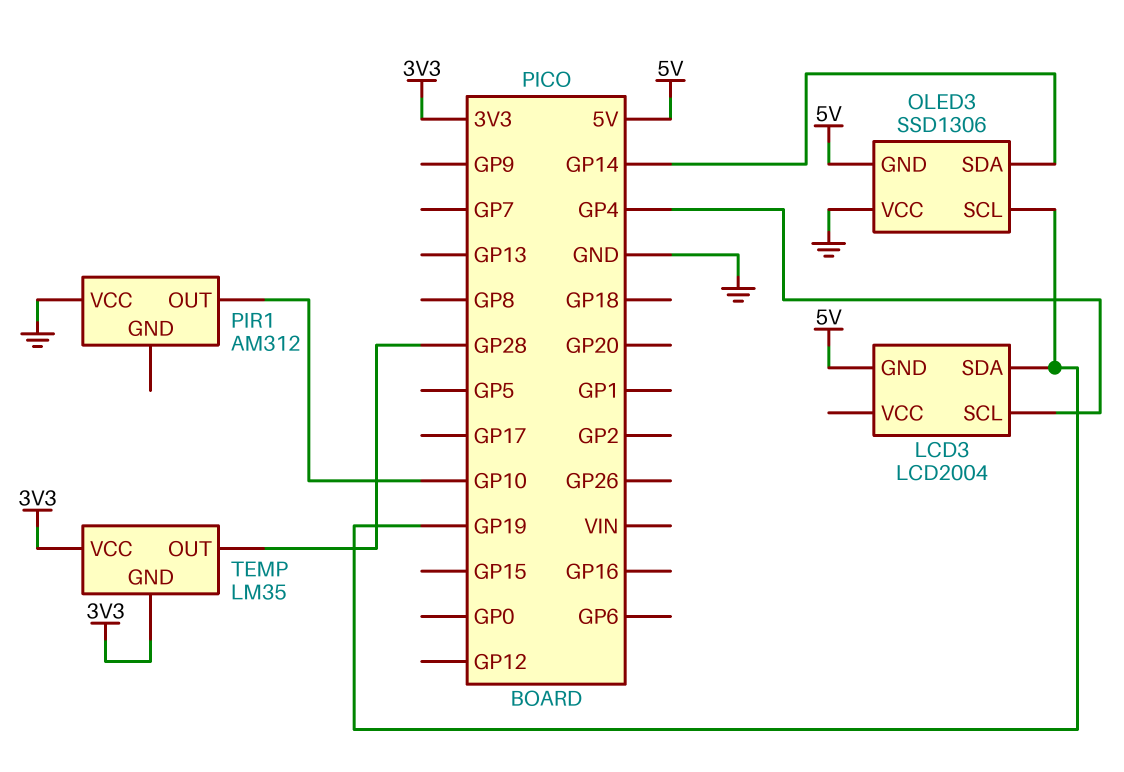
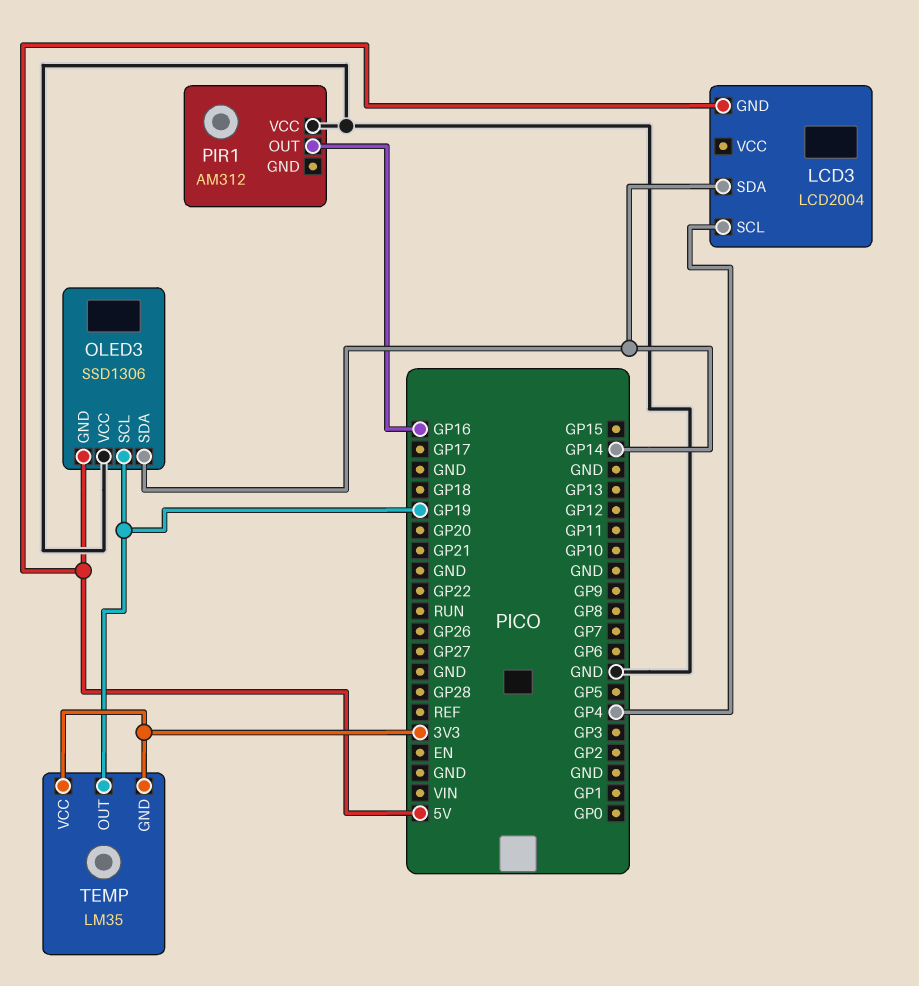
LCD3 pin SDA: GP19 -> GP14
PIR1 pin OUT: GP10 -> GP16
TEMP pin OUT: GP28 -> GP19

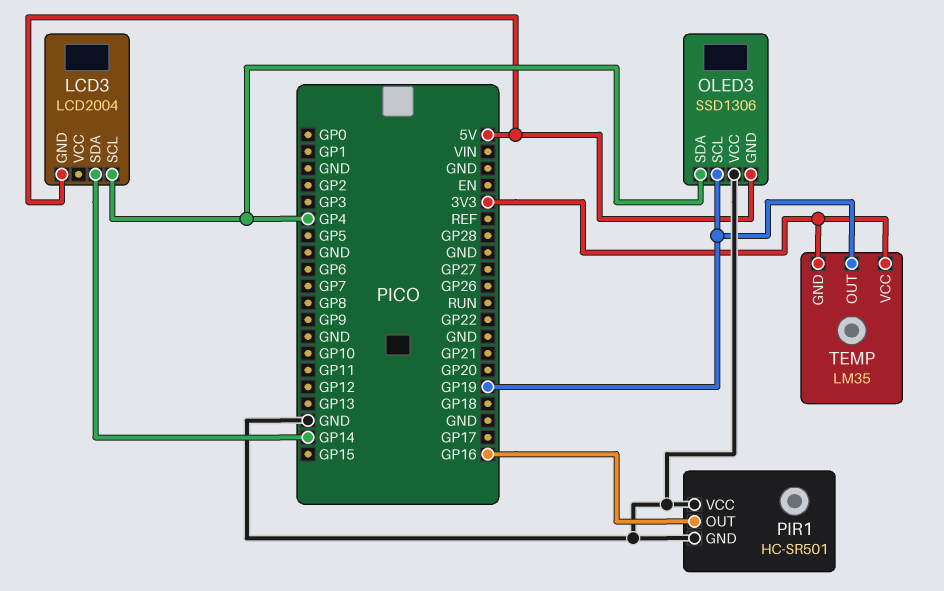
OLED3 pin SDA: GP14 -> GP4
PIR1: AM312 -> HC-SR501
PIR1 pin GND: none -> GND

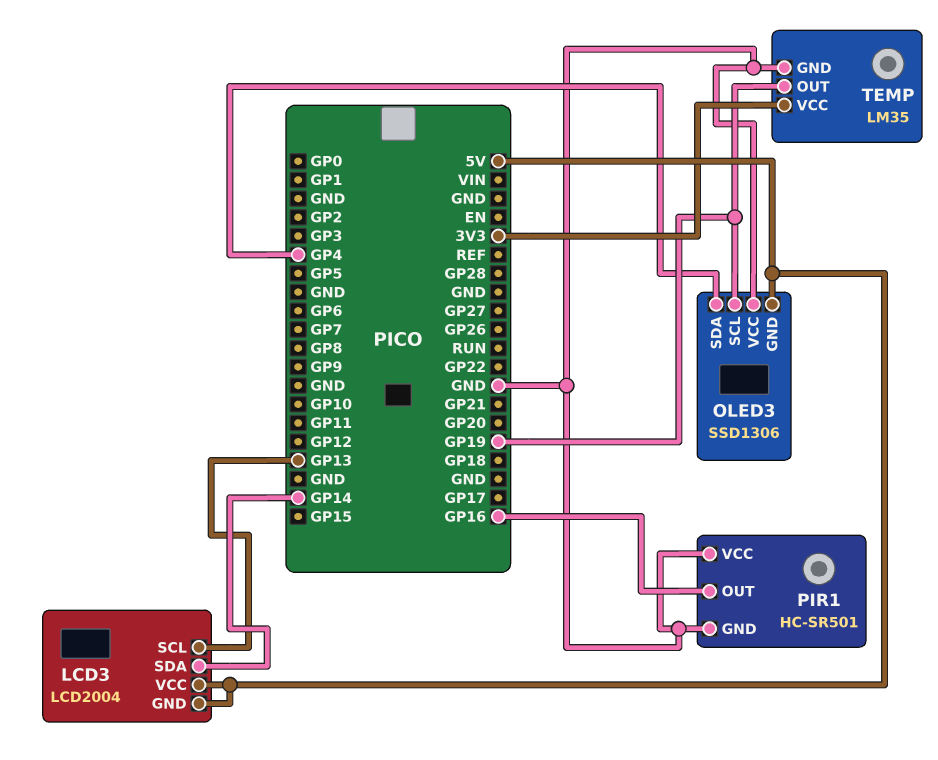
LCD3 pin SCL: GP4 -> GP13
LCD3 pin VCC: none -> 5V
TEMP pin GND: 3V3 -> GND

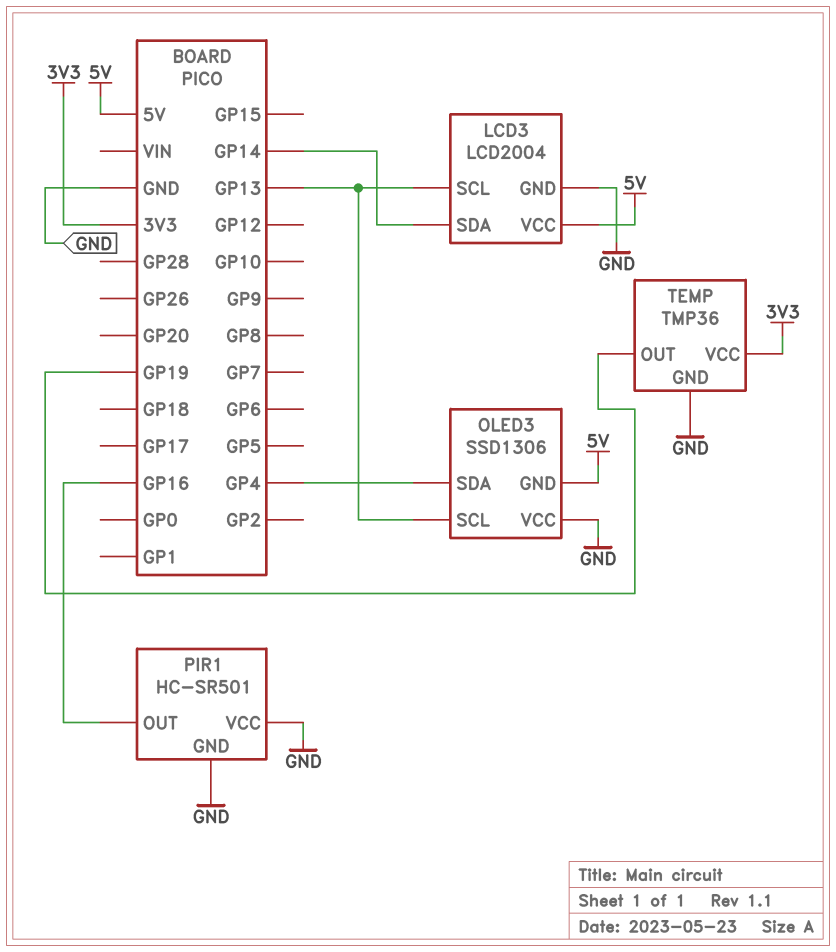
LCD3 pin GND: 5V -> GND
OLED3 pin SCL: GP19 -> GP13
TEMP: LM35 -> TMP36

